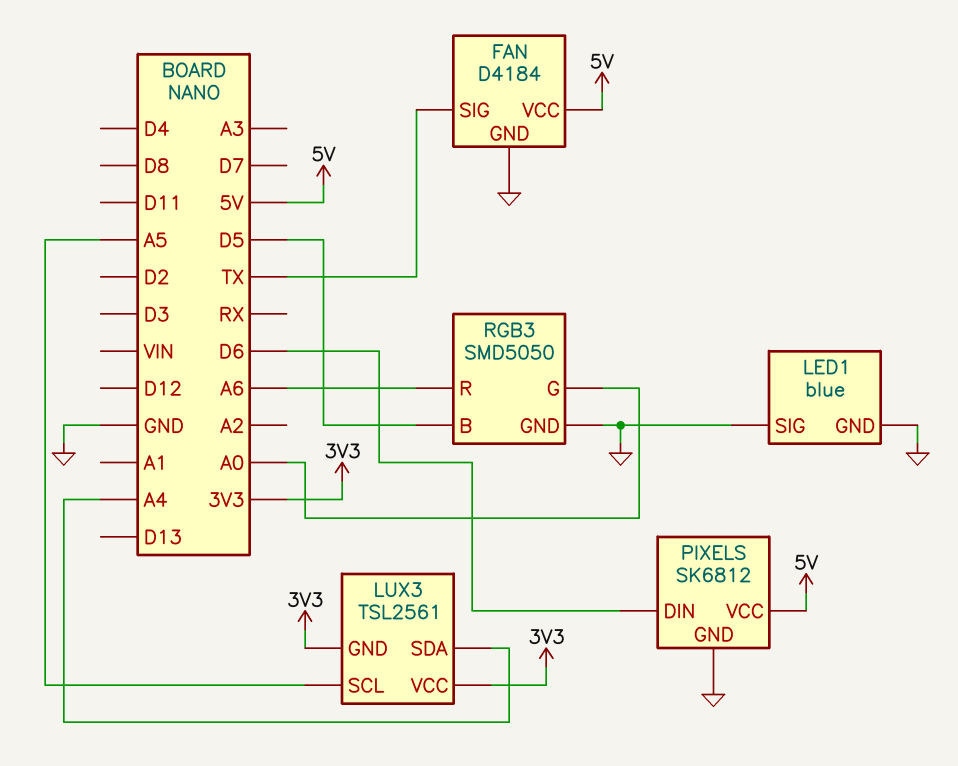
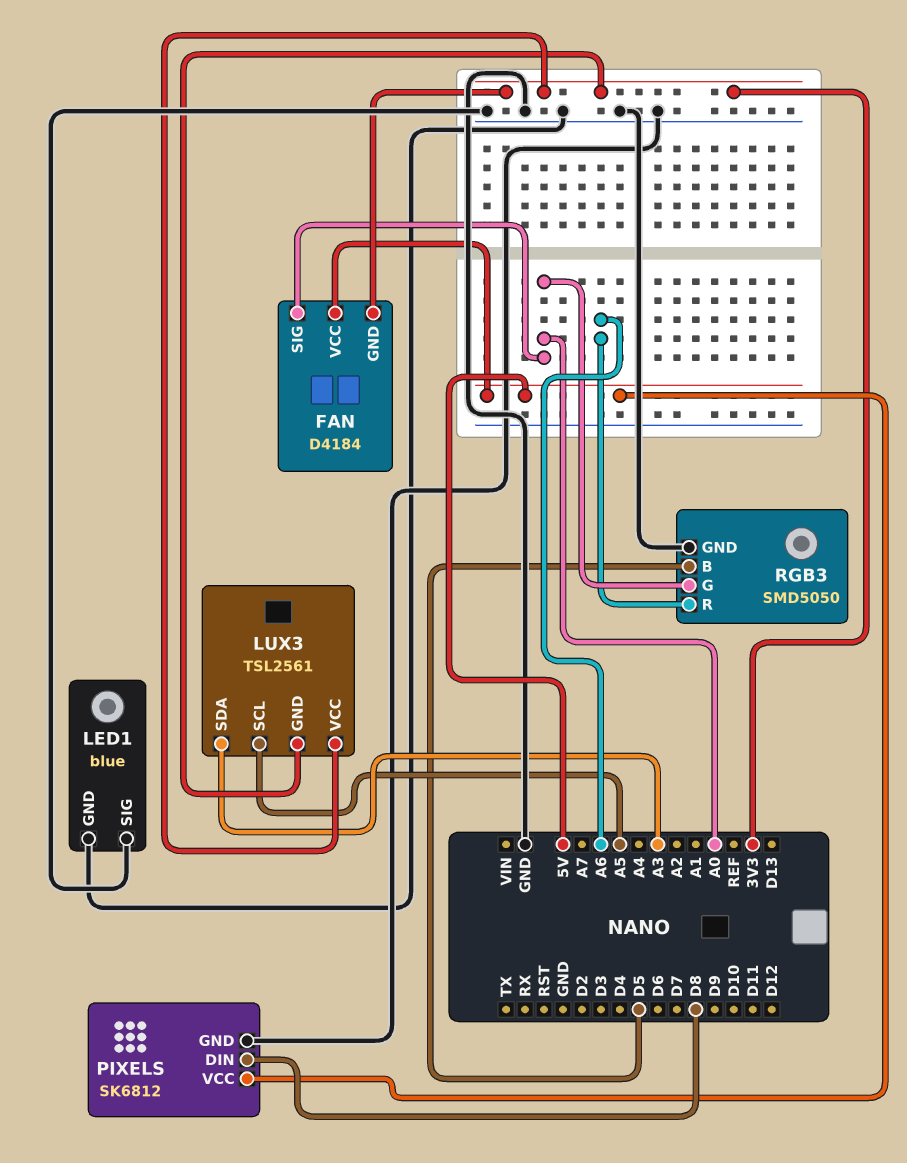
FAN pin GND: GND -> 3V3
FAN pin SIG: TX -> A0
LUX3 pin SDA: A4 -> A3
PIXELS pin DIN: D6 -> D8

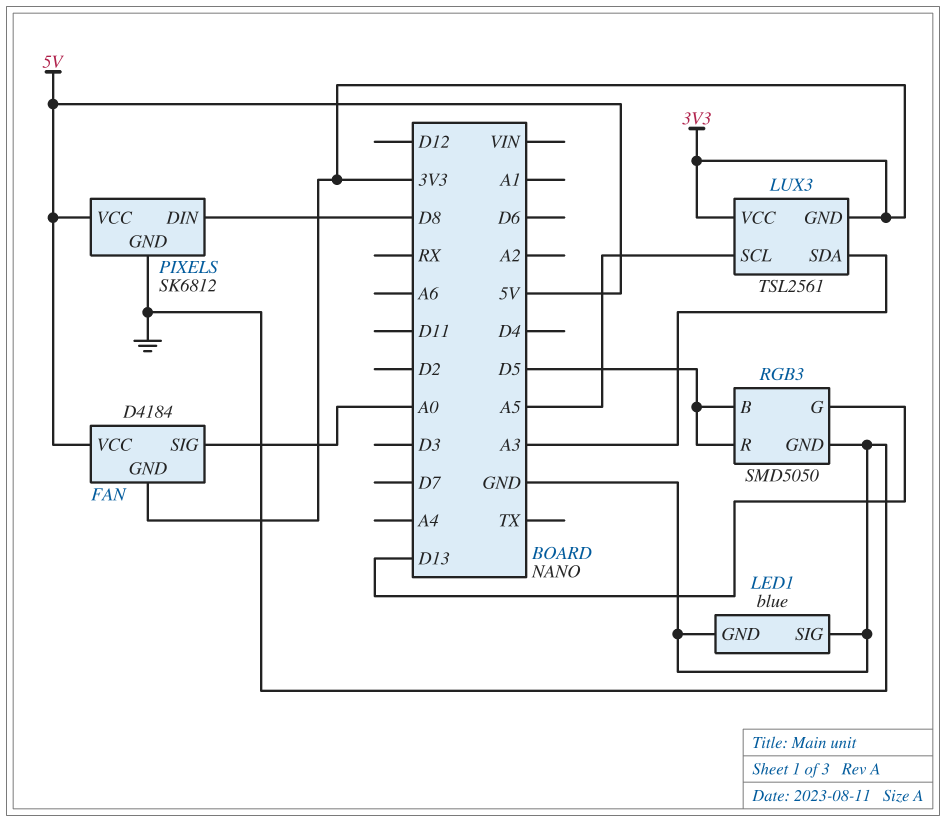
RGB3 pin G: A0 -> D13
RGB3 pin R: A6 -> D5

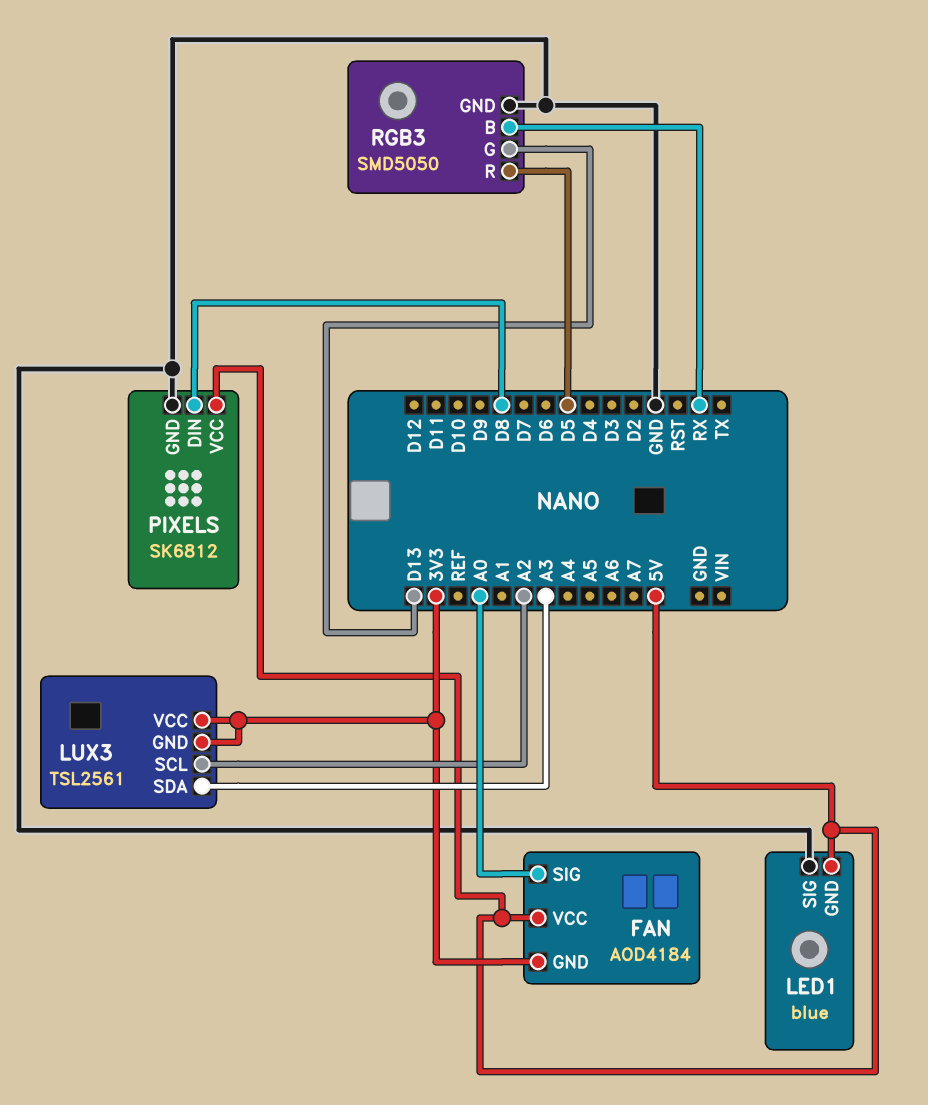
FAN: D4184 -> AOD4184
LED1 pin GND: GND -> 5V
LUX3 pin SCL: A5 -> A2
RGB3 pin B: D5 -> RX

